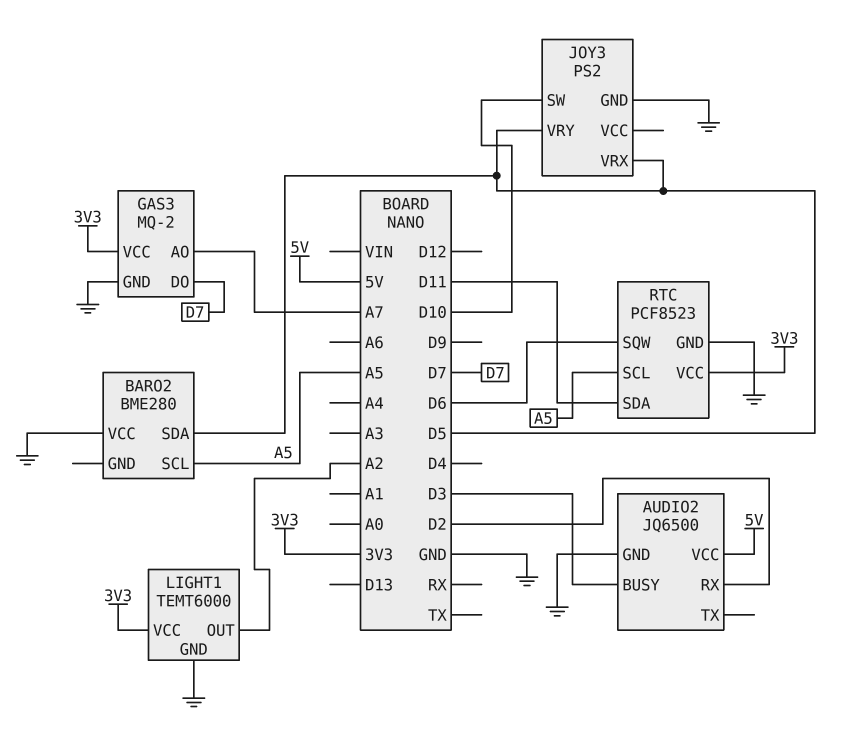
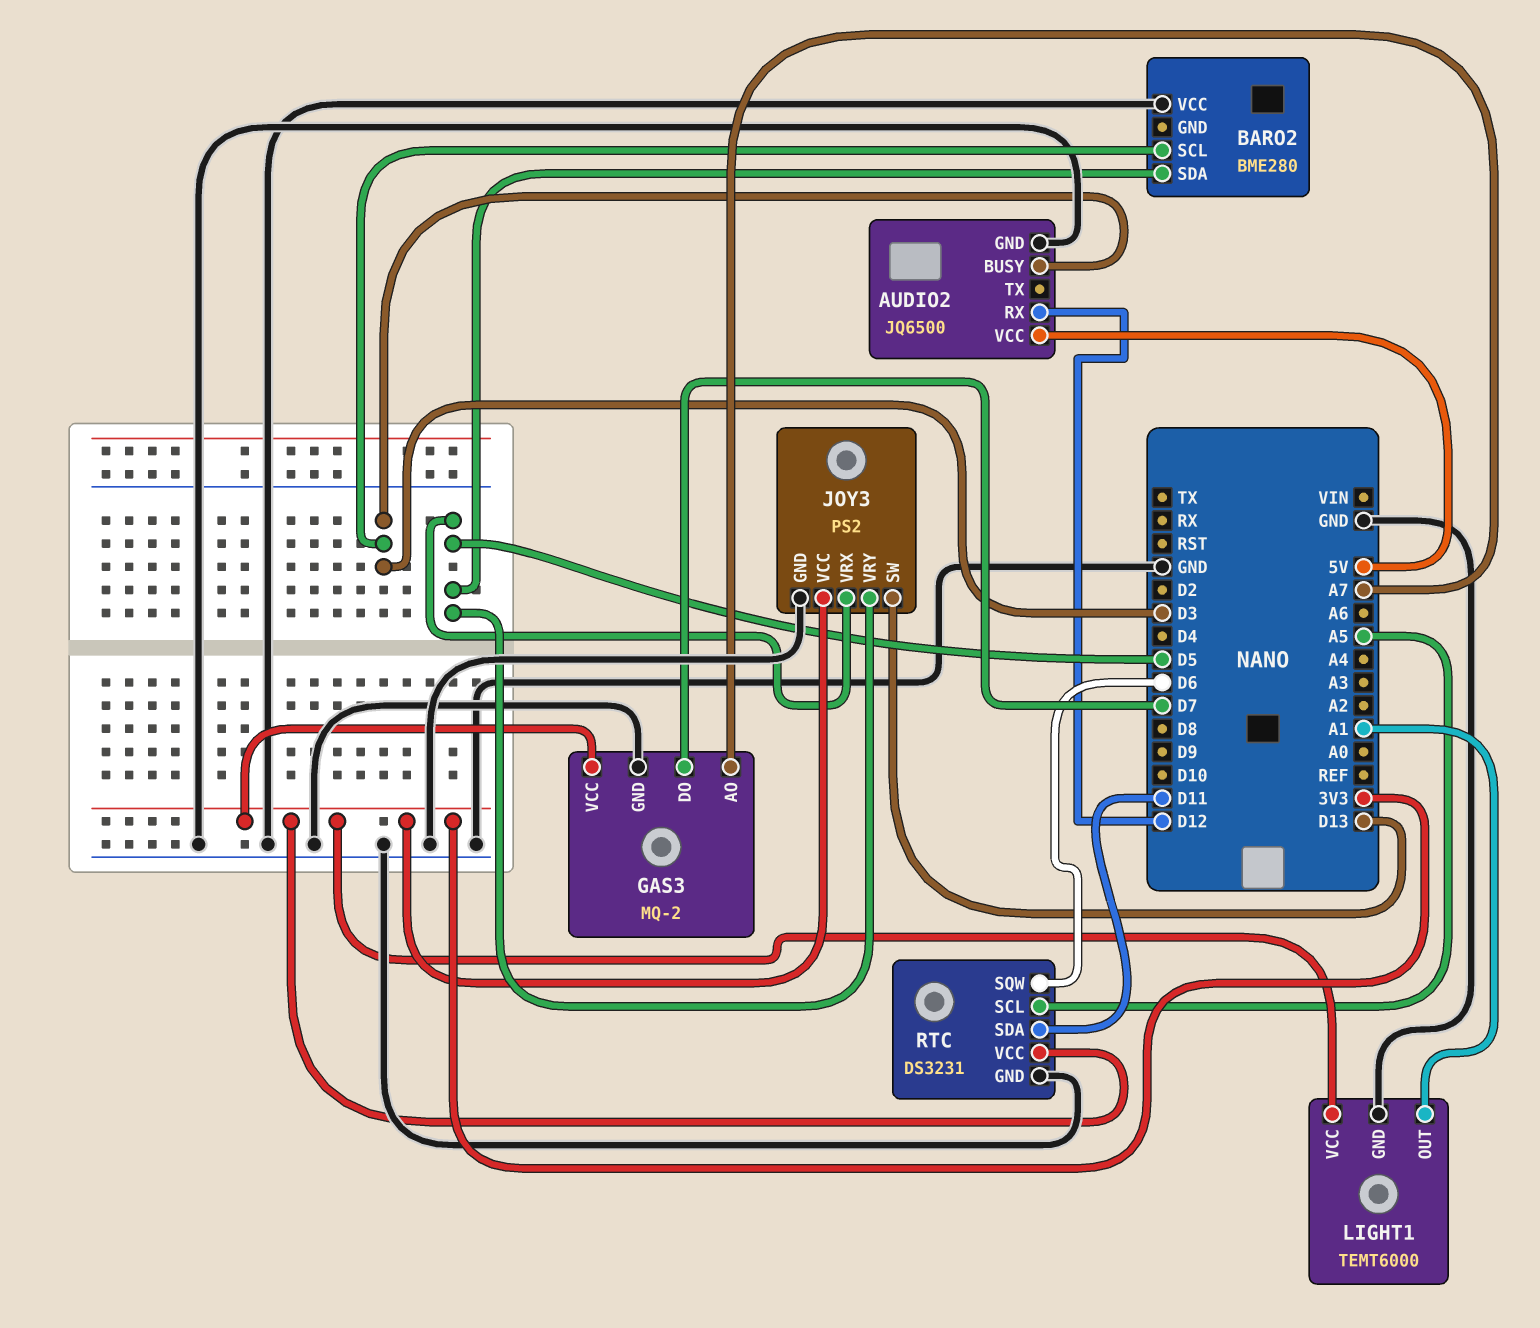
AUDIO2 pin RX: D2 -> D12
BARO2 pin SCL: A5 -> D3
JOY3 pin SW: D10 -> D13
JOY3 pin VCC: none -> 3V3
LIGHT1 pin OUT: A2 -> A1
RTC: PCF8523 -> DS3231

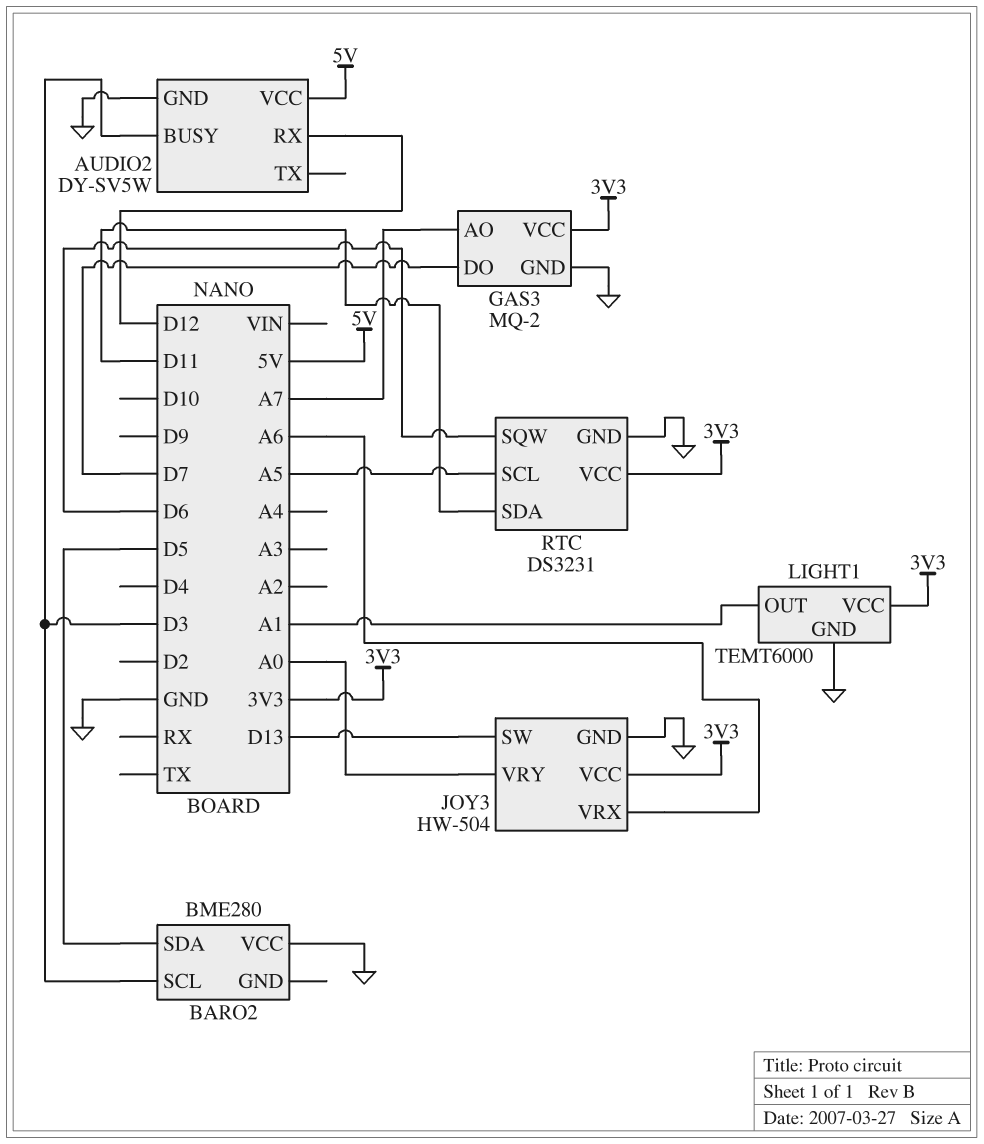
AUDIO2: JQ6500 -> DY-SV5W
JOY3: PS2 -> HW-504
JOY3 pin VRX: D5 -> A6
JOY3 pin VRY: D5 -> A0

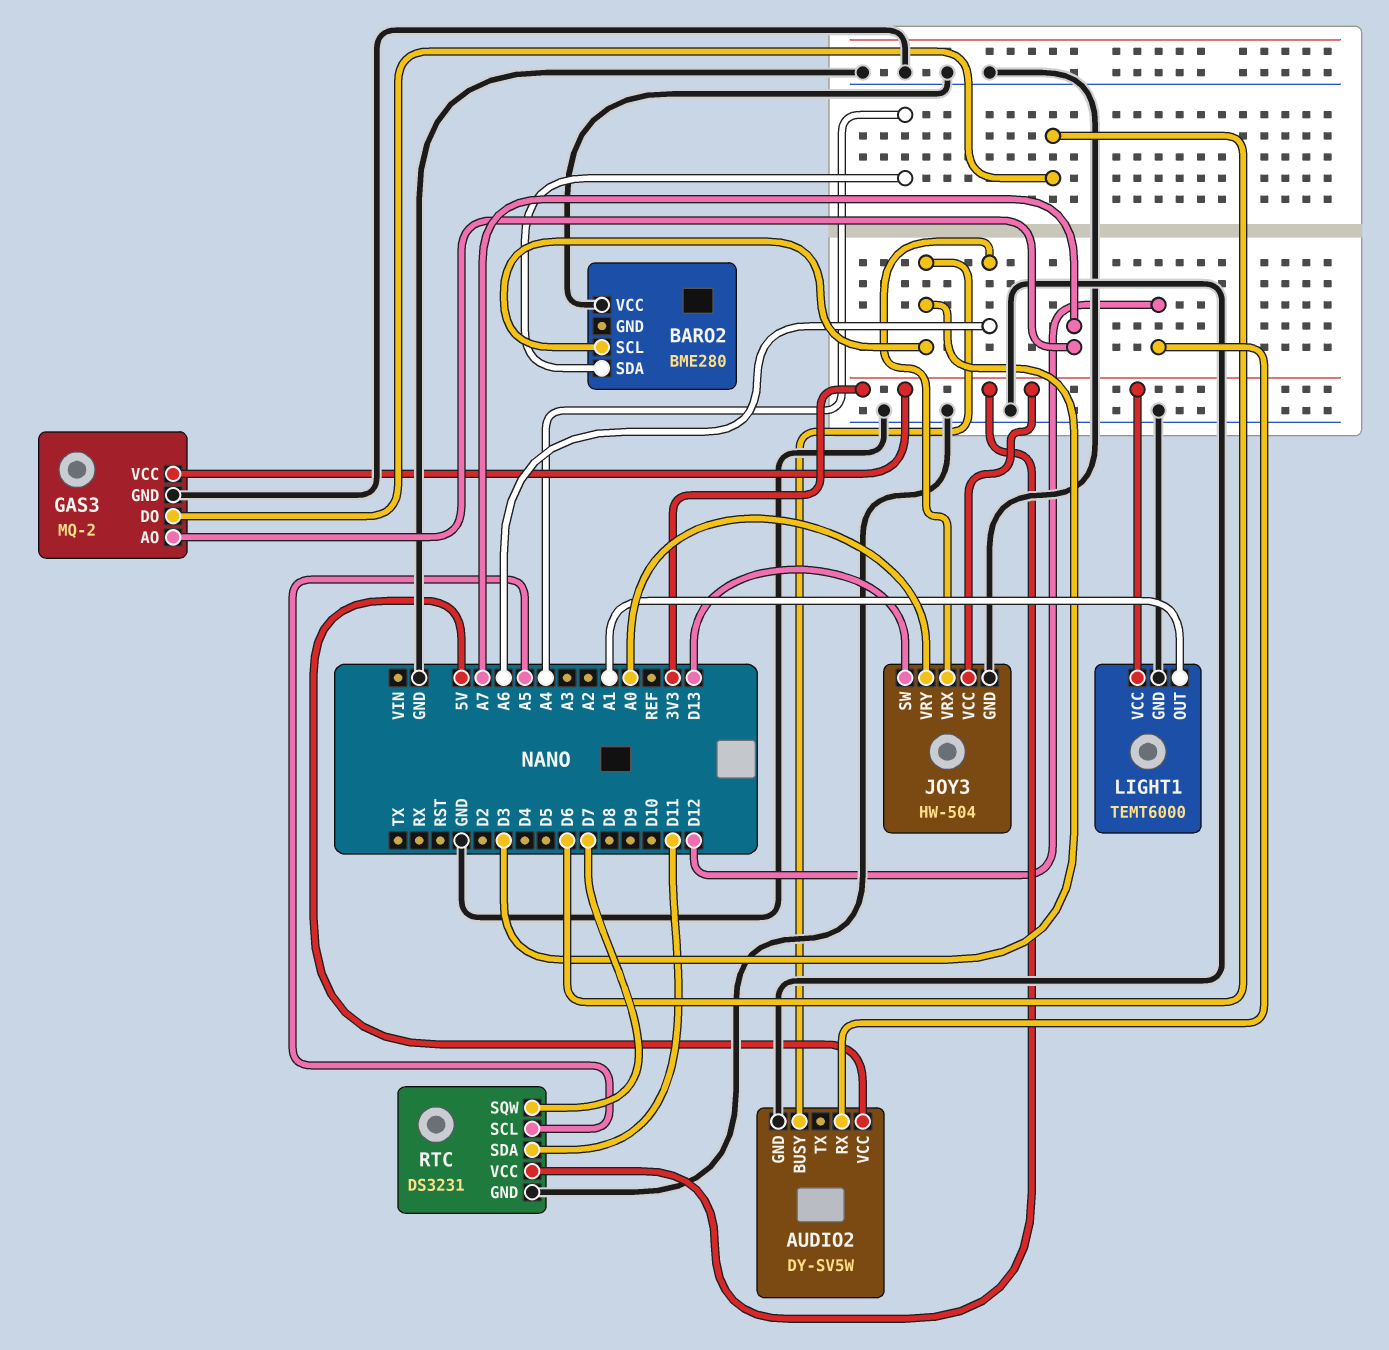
BARO2 pin SDA: D5 -> A4
GAS3 pin DO: D7 -> D6
RTC pin SQW: D6 -> D7

